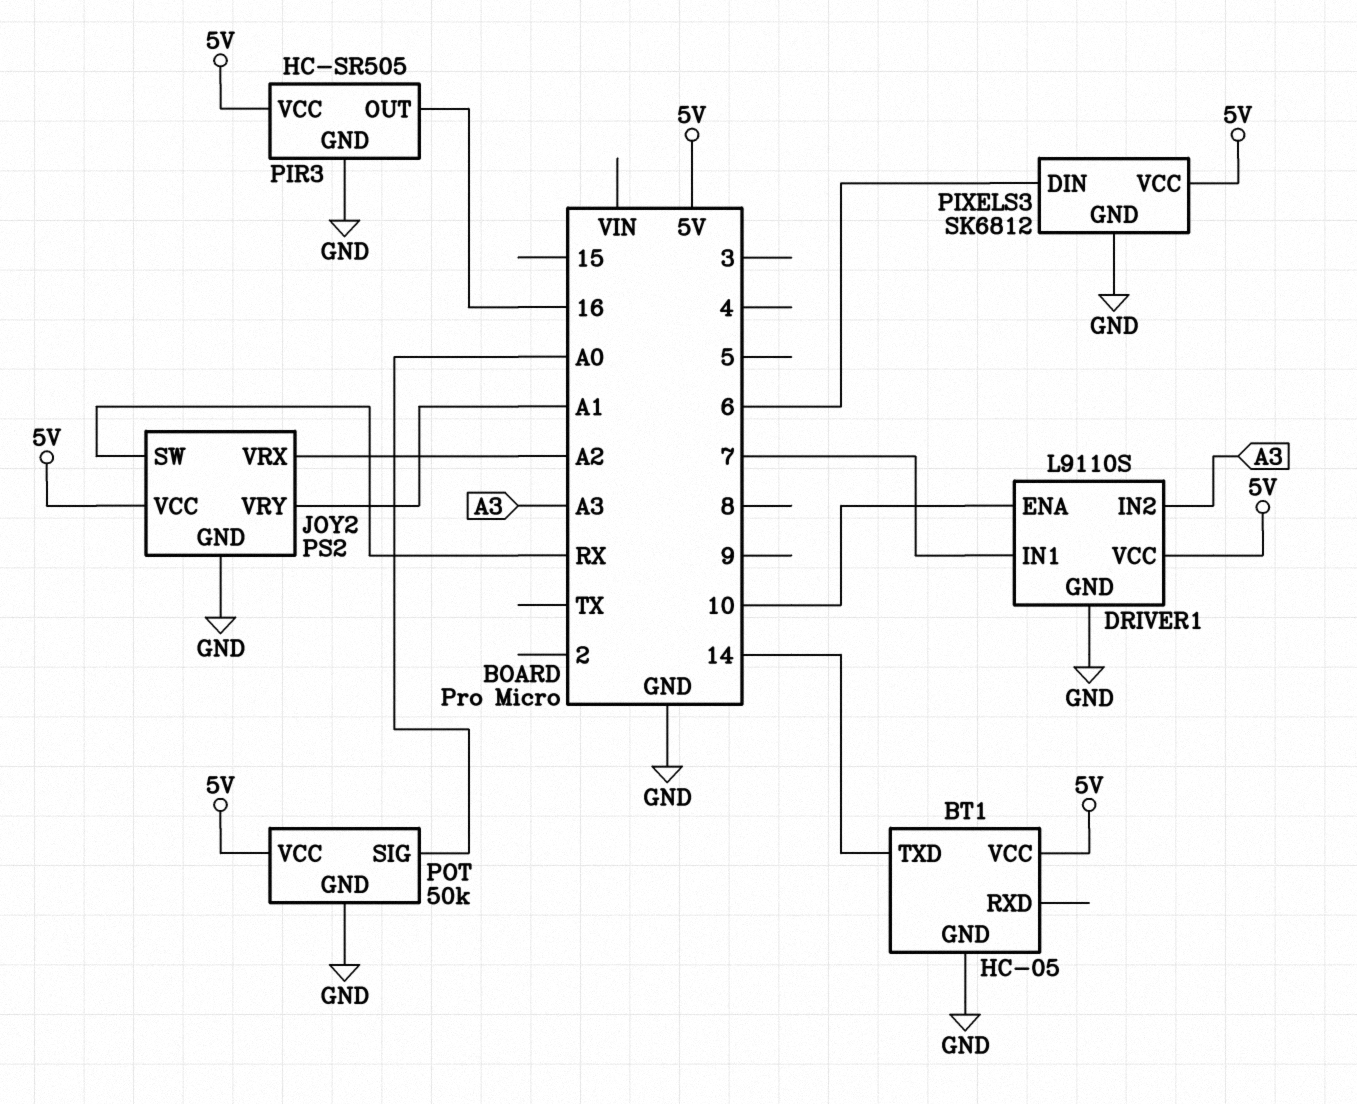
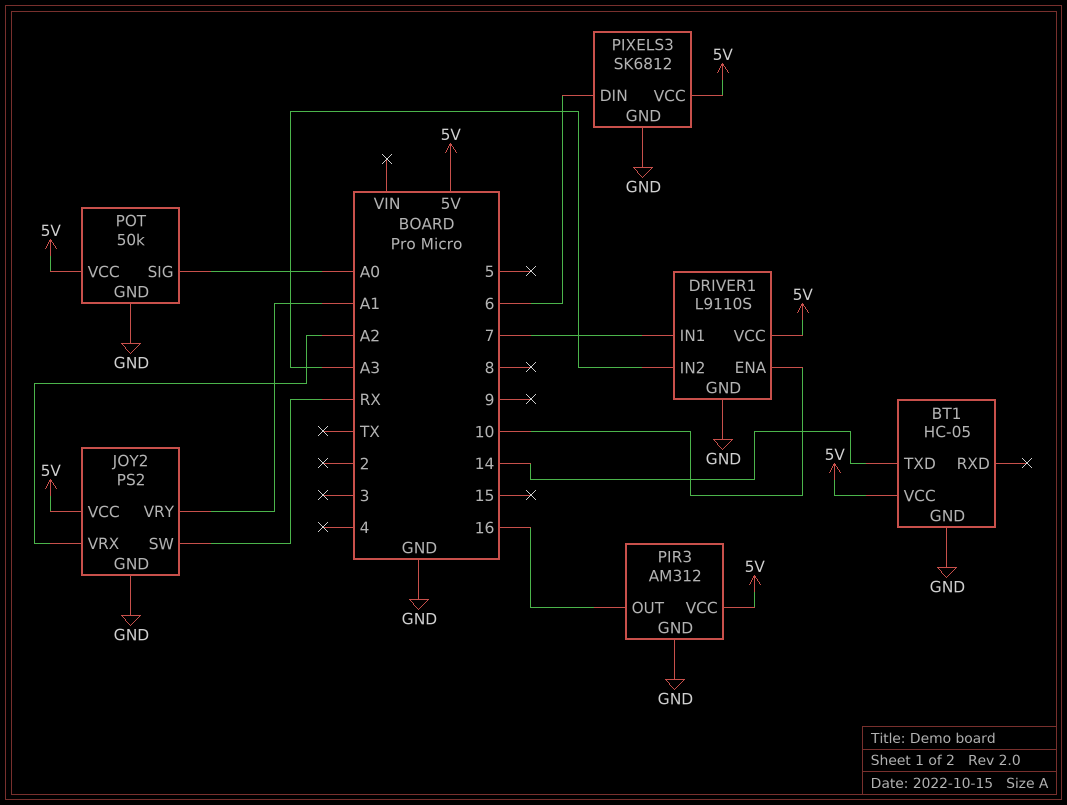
PIR3: HC-SR505 -> AM312

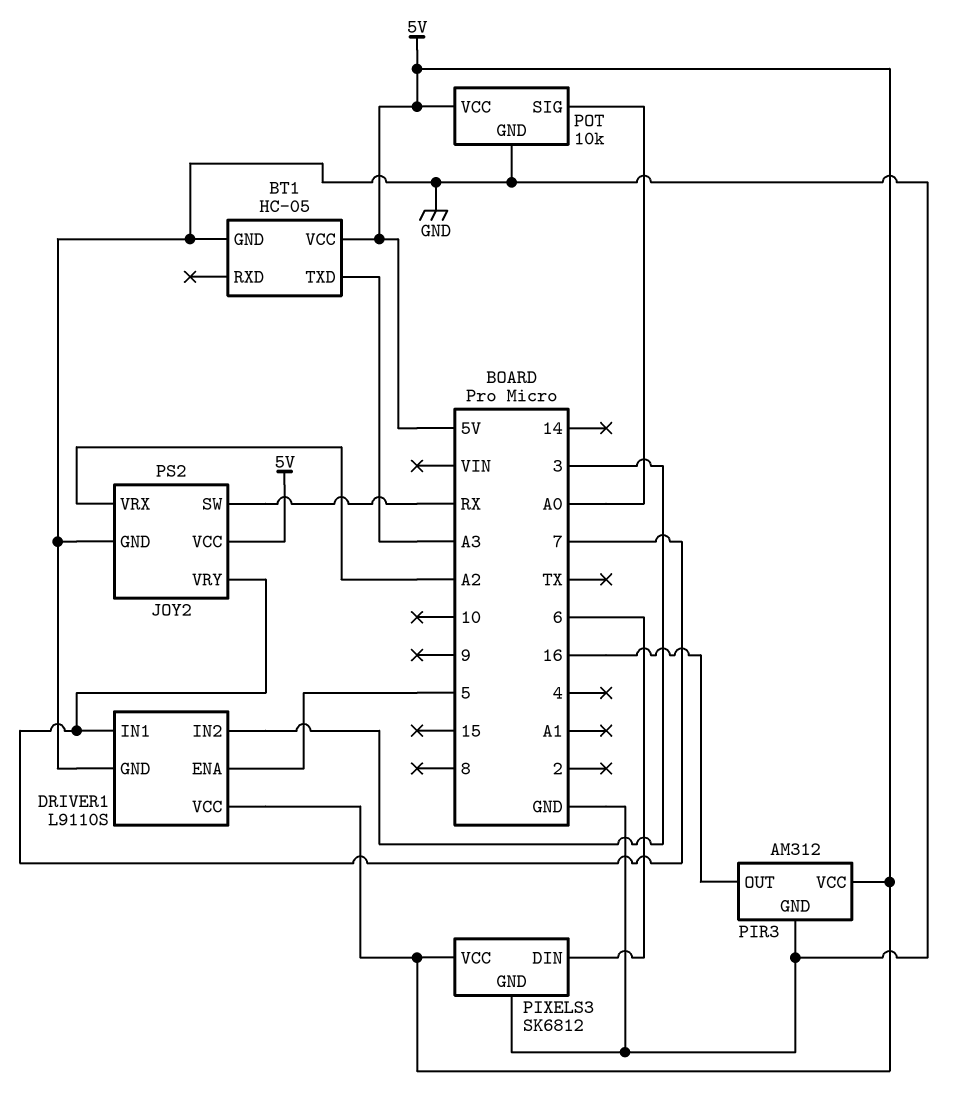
BT1 pin TXD: 14 -> A3
DRIVER1 pin ENA: 10 -> 5
DRIVER1 pin IN2: A3 -> 3
JOY2 pin VRY: A1 -> 7
POT: 50k -> 10k

